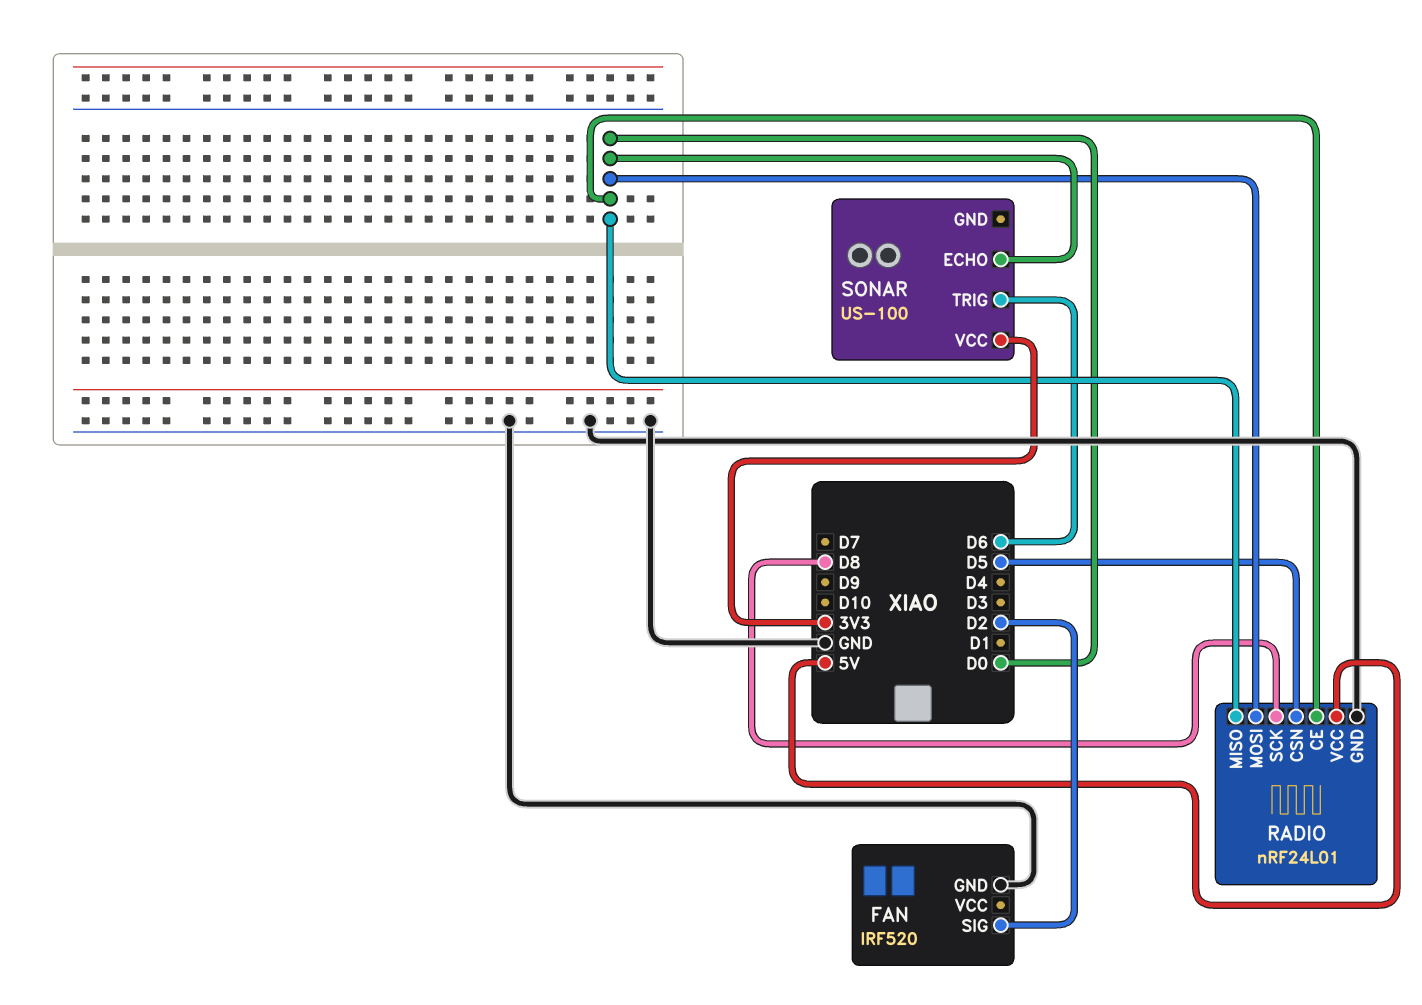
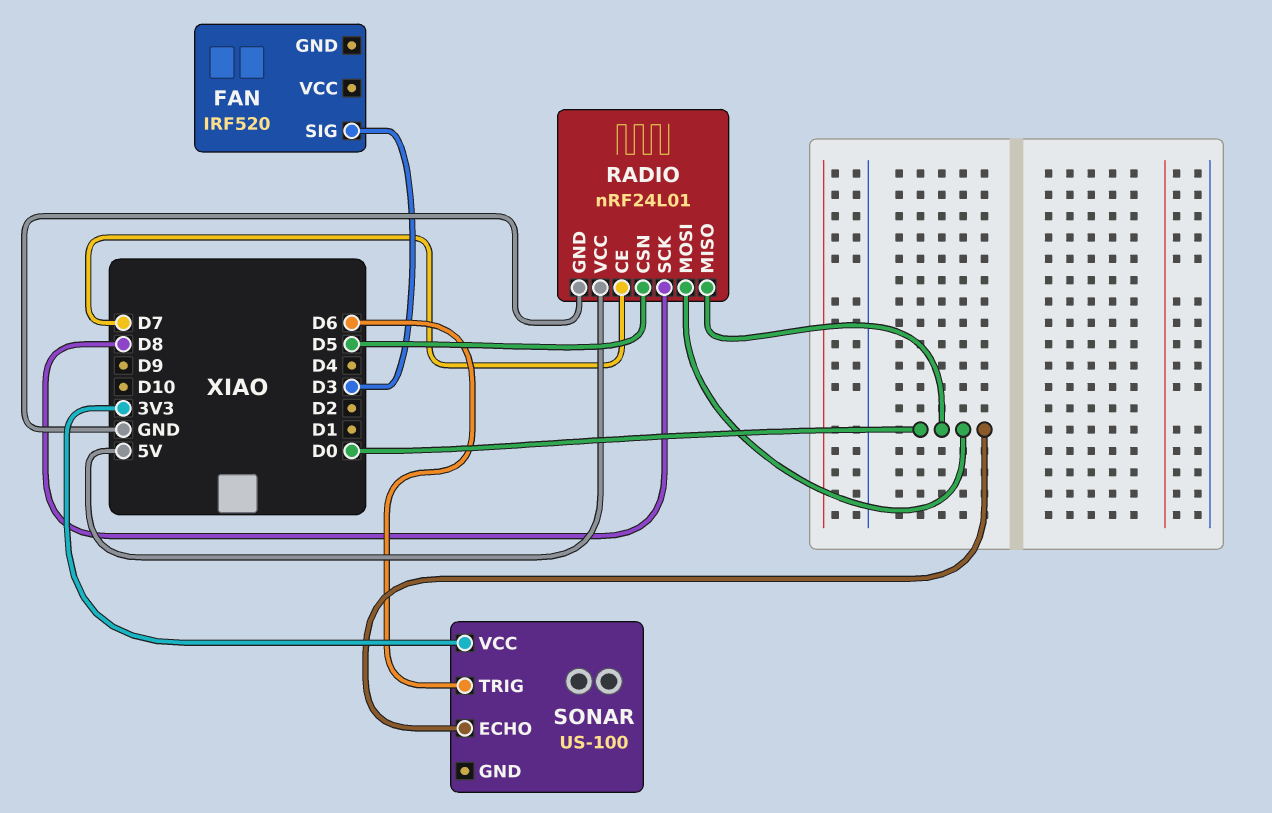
FAN pin GND: GND -> none
FAN pin SIG: D2 -> D3
RADIO pin CE: D0 -> D7

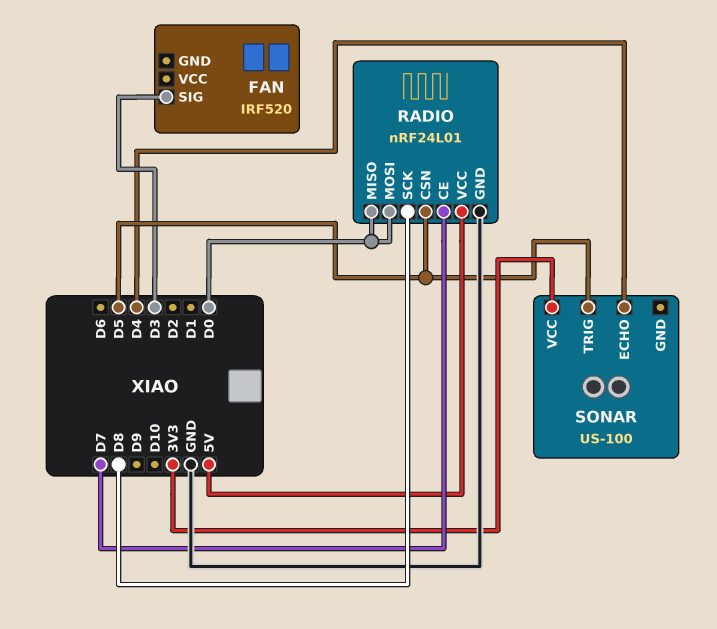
SONAR pin ECHO: D0 -> D4
SONAR pin TRIG: D6 -> D5

